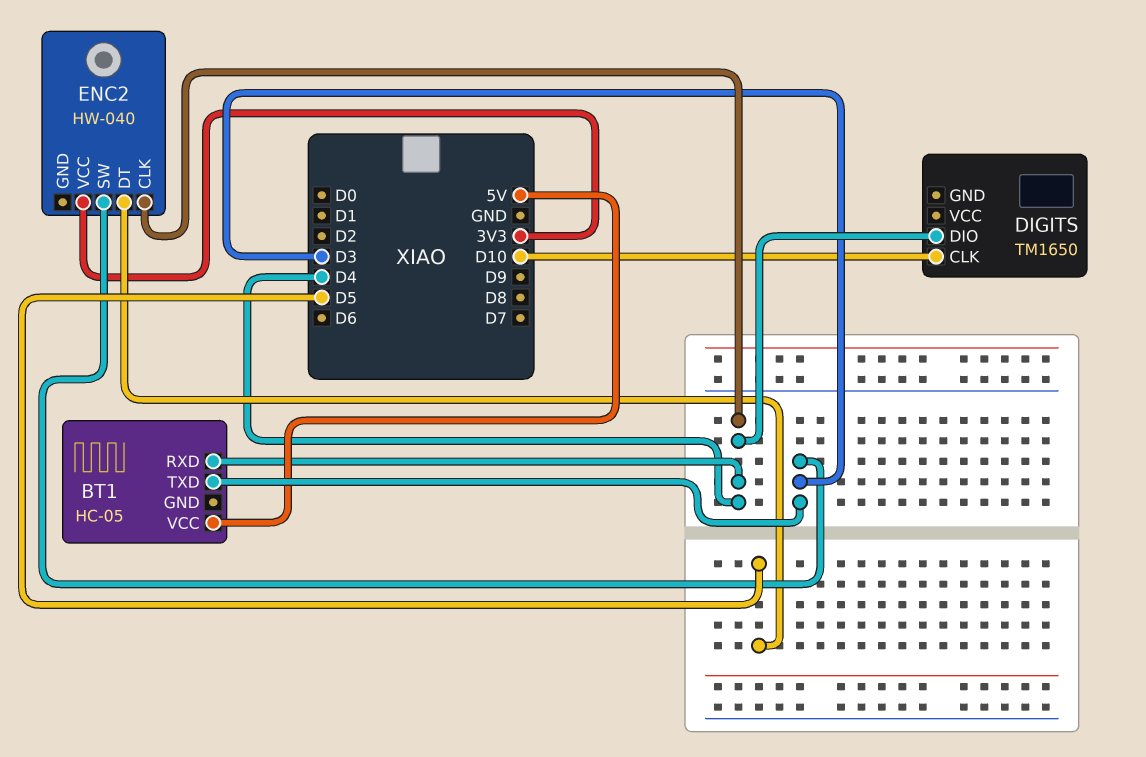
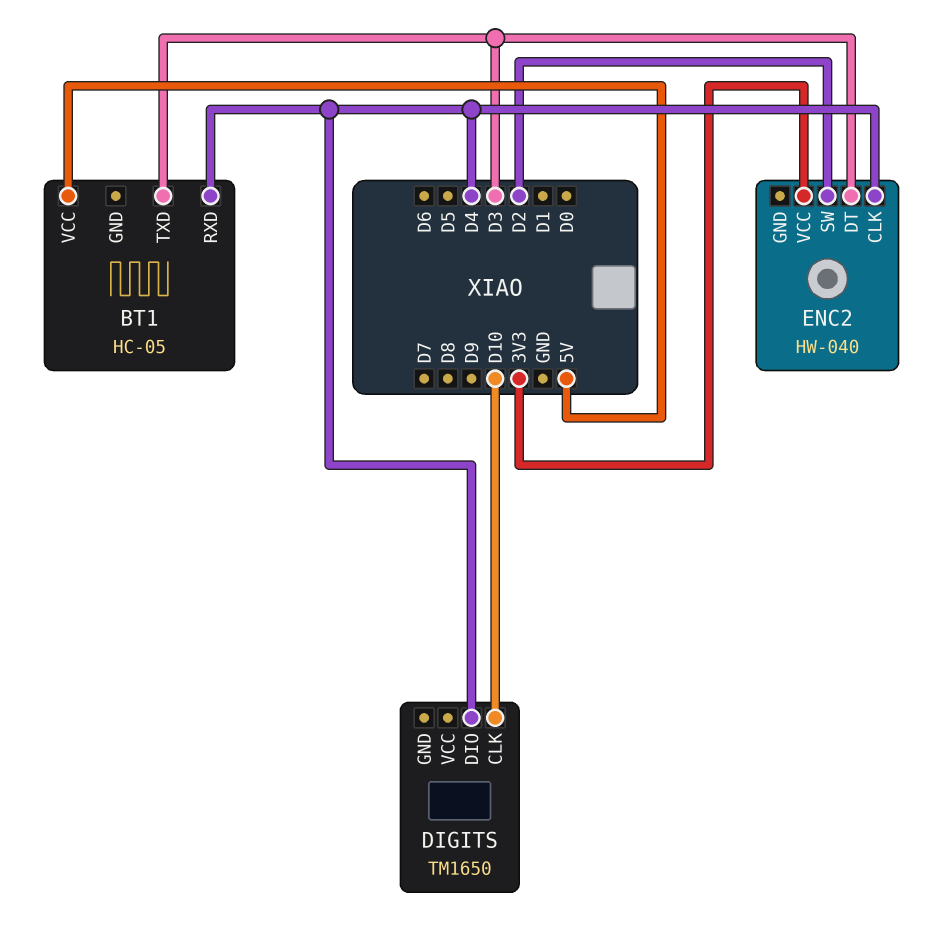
ENC2 pin DT: D5 -> D3
ENC2 pin SW: D3 -> D2

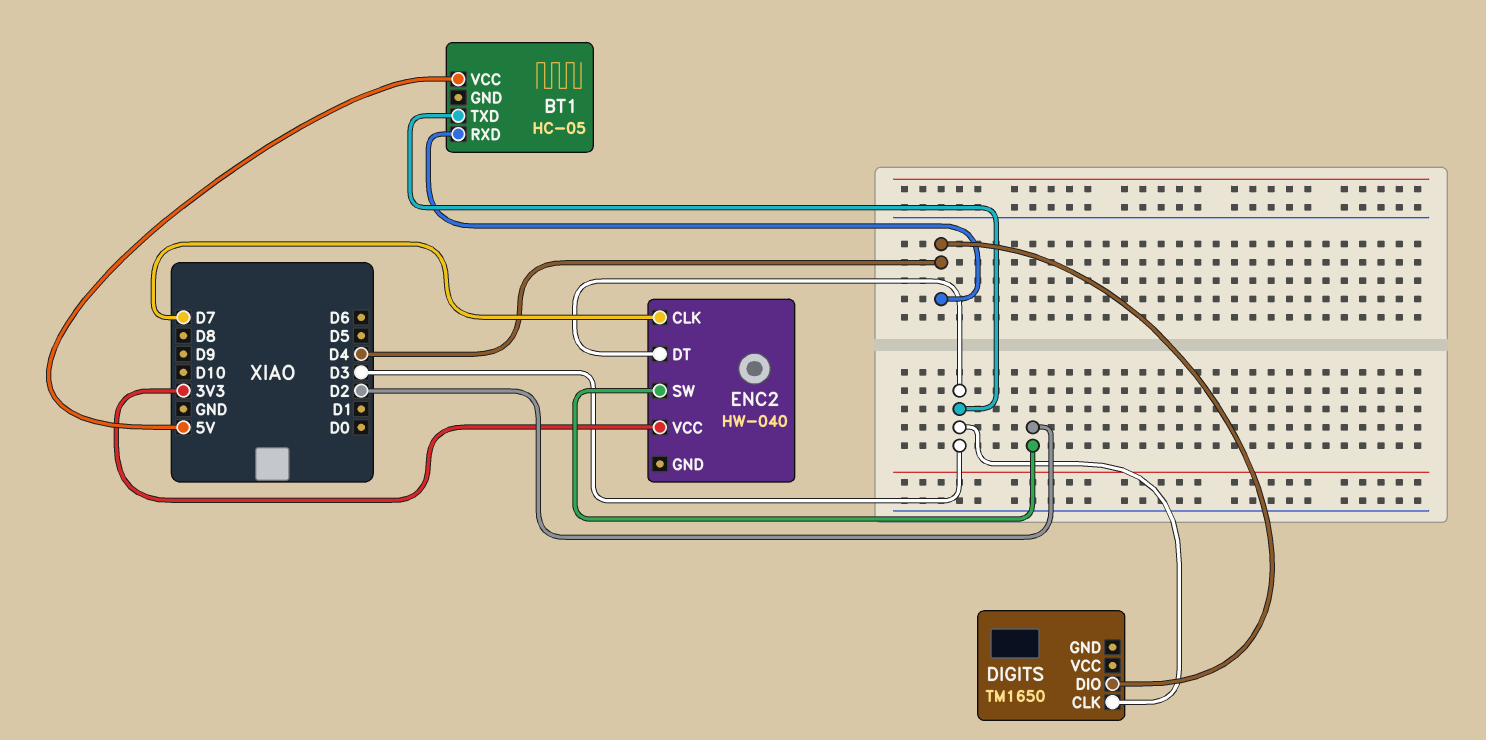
DIGITS pin CLK: D10 -> D3
ENC2 pin CLK: D4 -> D7

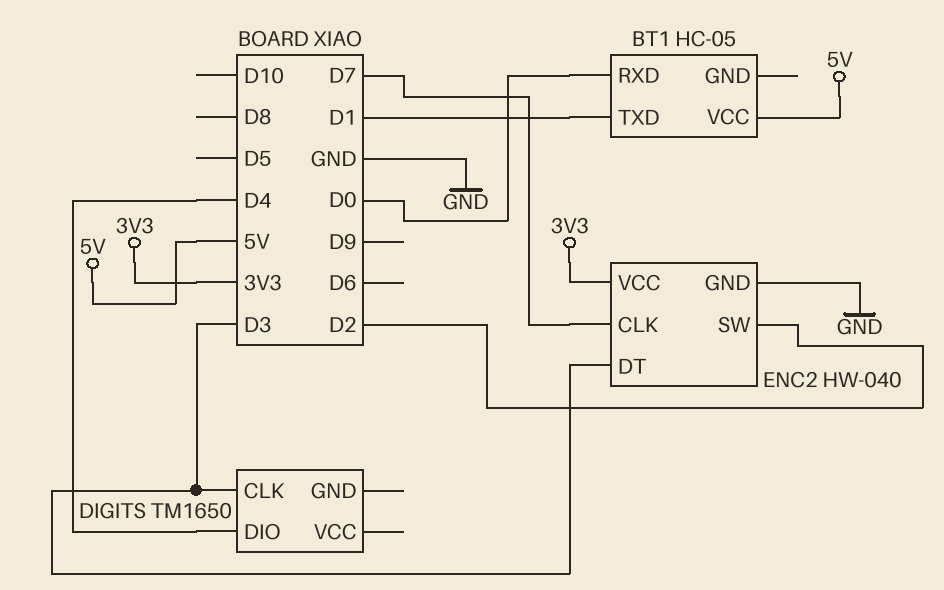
BT1 pin RXD: D4 -> D0
BT1 pin TXD: D3 -> D1
ENC2 pin GND: none -> GND

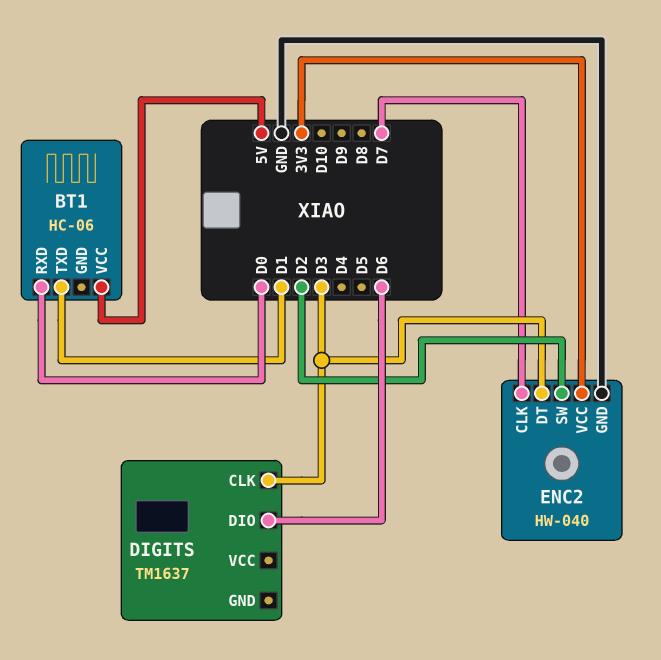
BT1: HC-05 -> HC-06
DIGITS: TM1650 -> TM1637
DIGITS pin DIO: D4 -> D6

